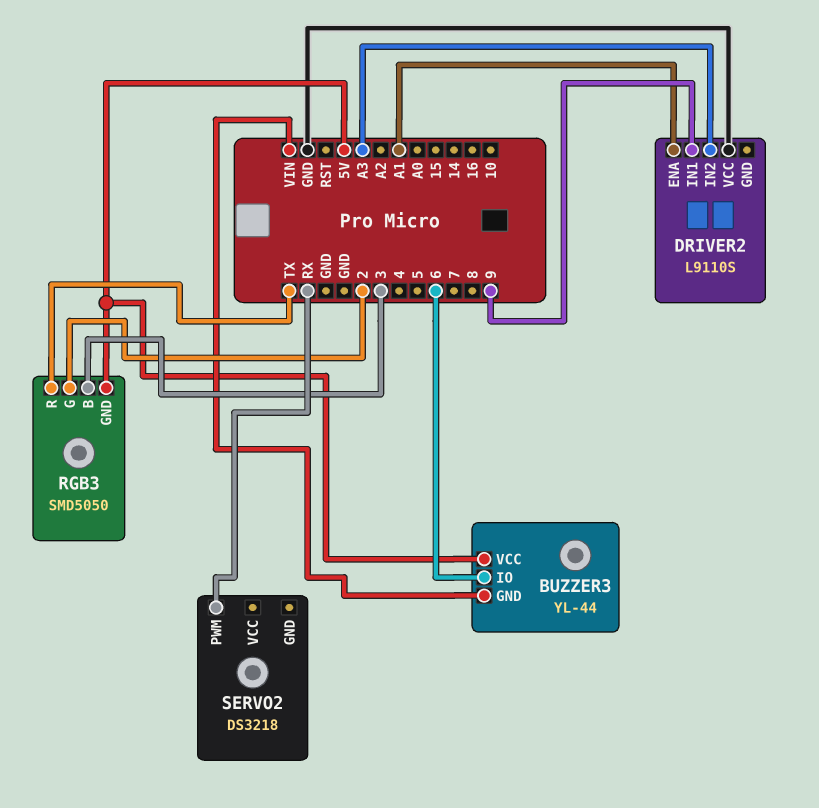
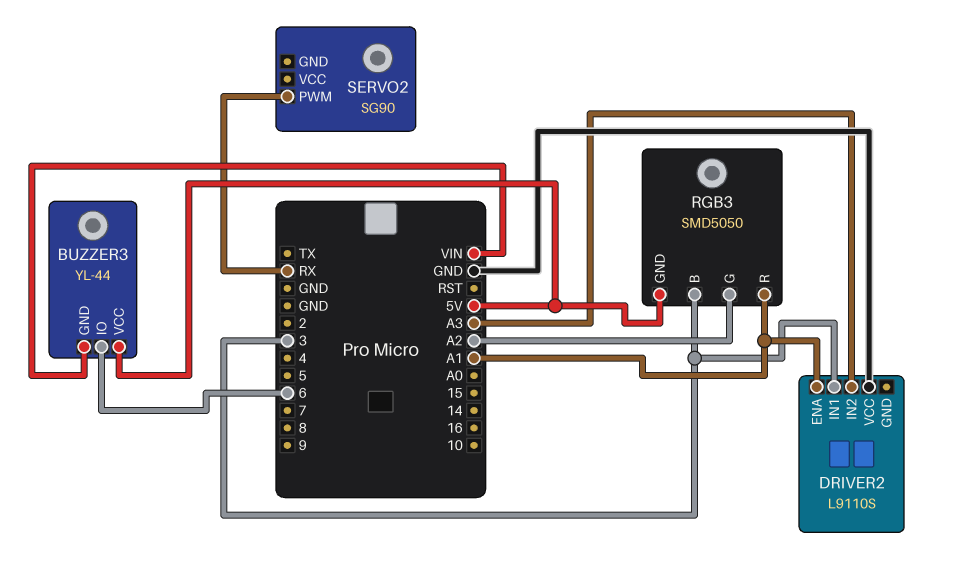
DRIVER2 pin IN1: 9 -> 3
RGB3 pin G: 2 -> A2
RGB3 pin R: TX -> A1
SERVO2: DS3218 -> SG90

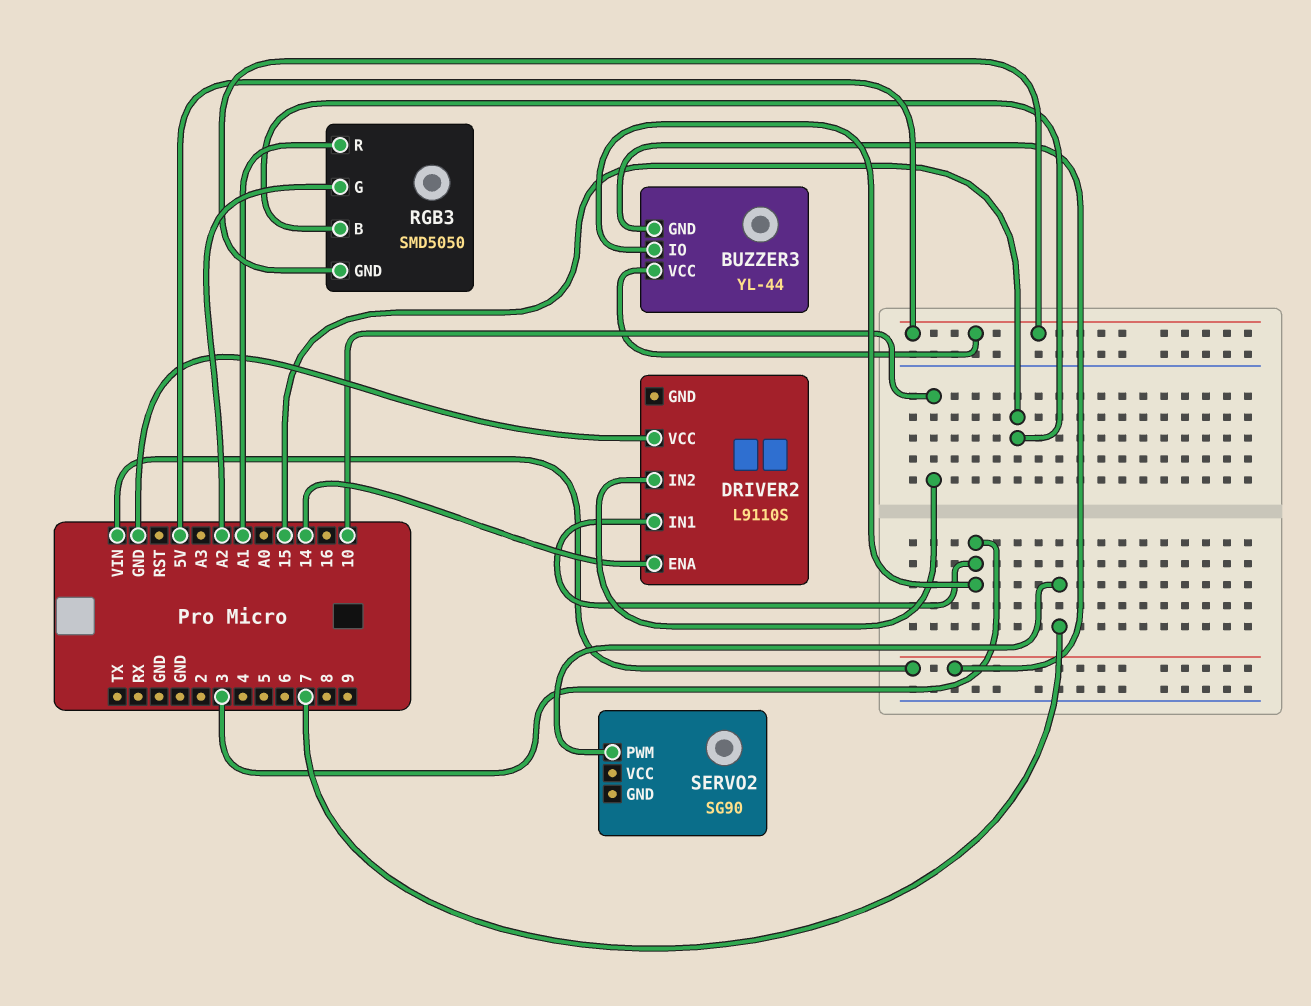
BUZZER3 pin IO: 6 -> 3
DRIVER2 pin ENA: A1 -> 14
DRIVER2 pin IN2: A3 -> 10
RGB3 pin B: 3 -> 15
SERVO2 pin PWM: RX -> 7

